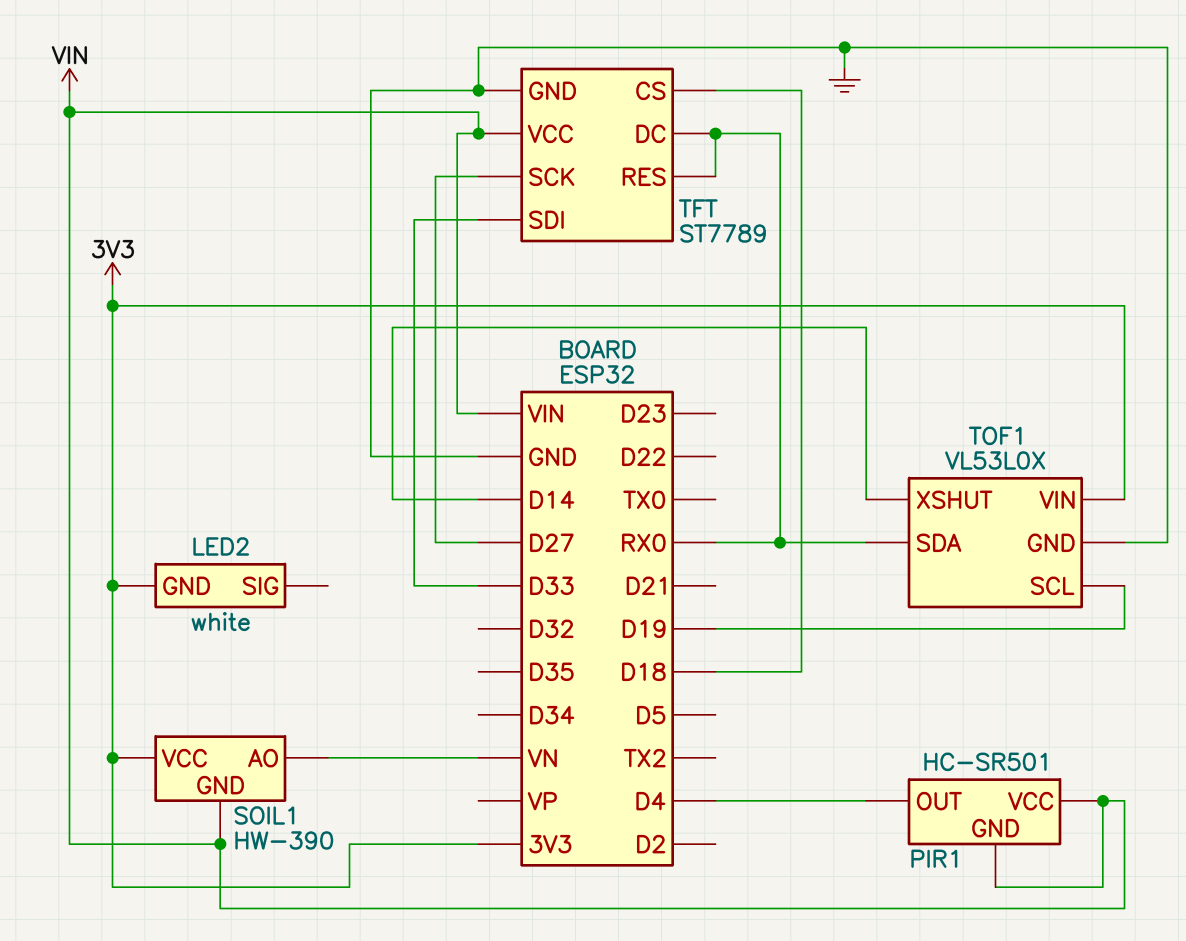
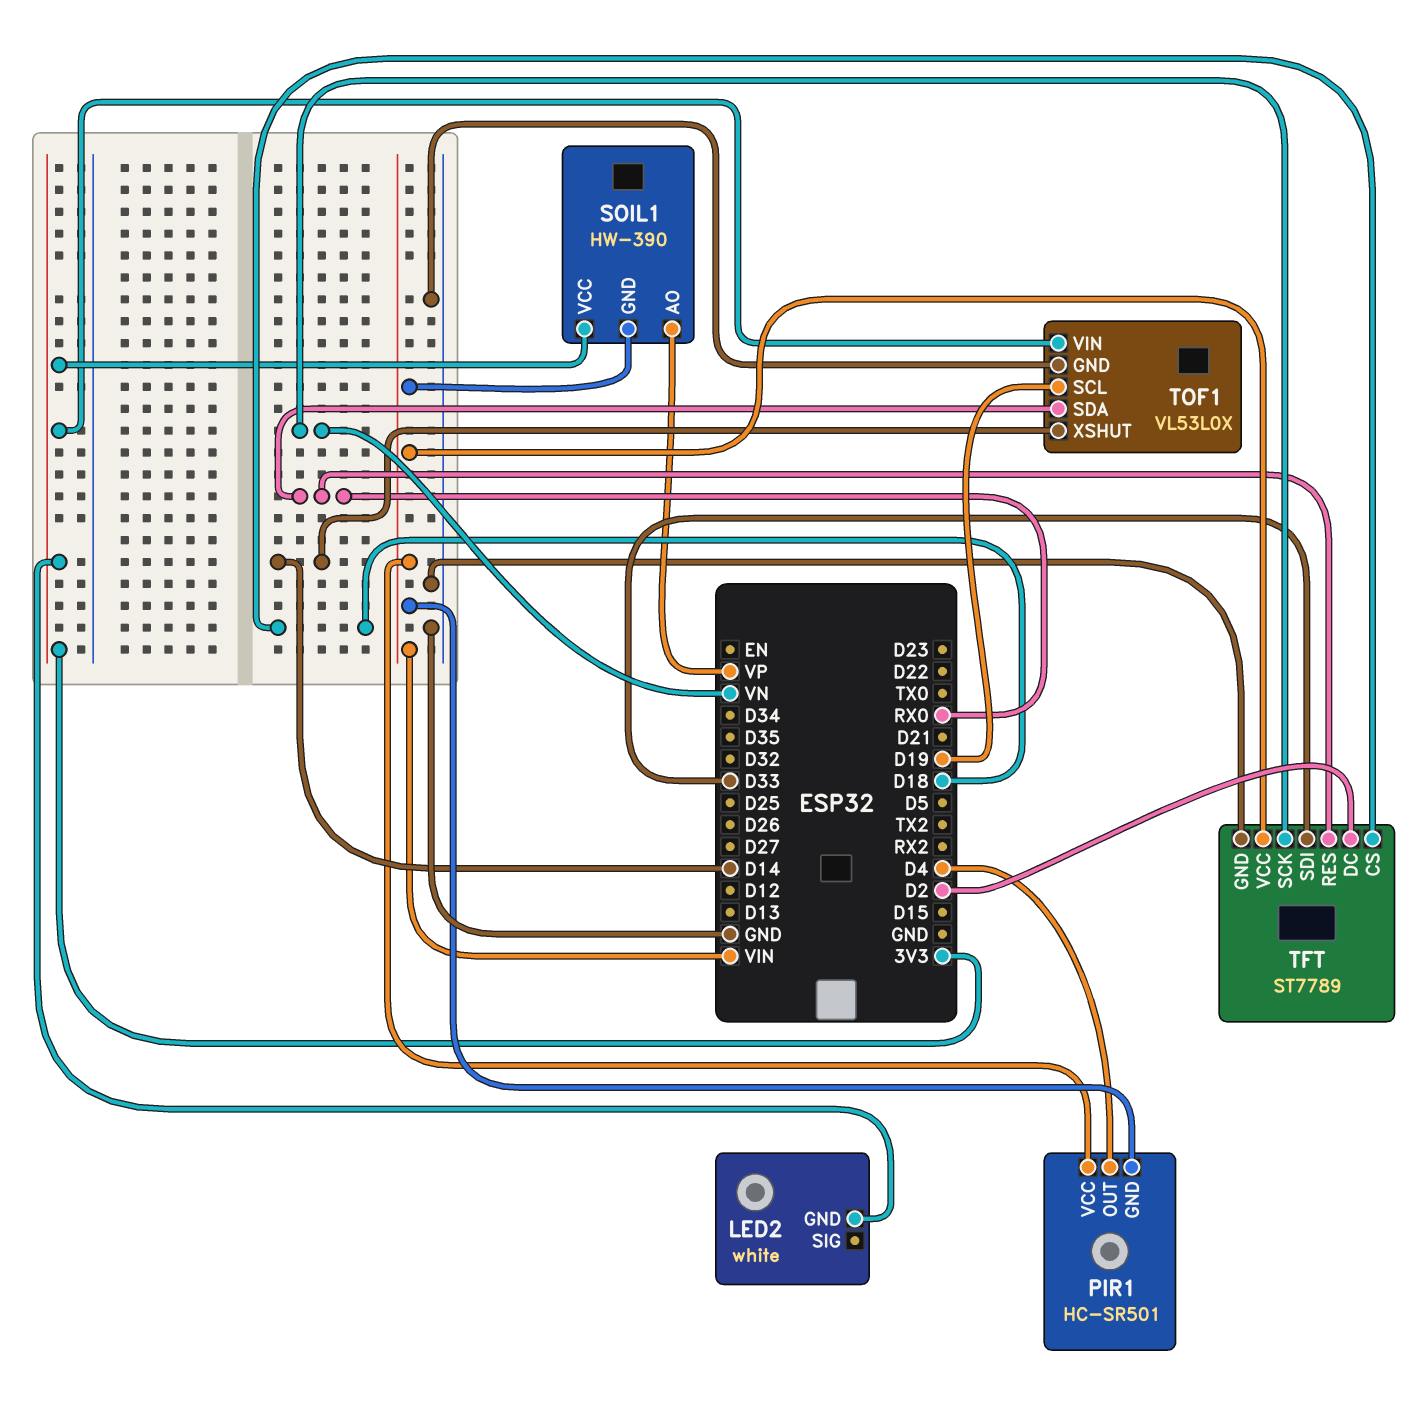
SOIL1 pin AO: VN -> VP
TFT pin DC: RX0 -> D2
TFT pin SCK: D27 -> VN

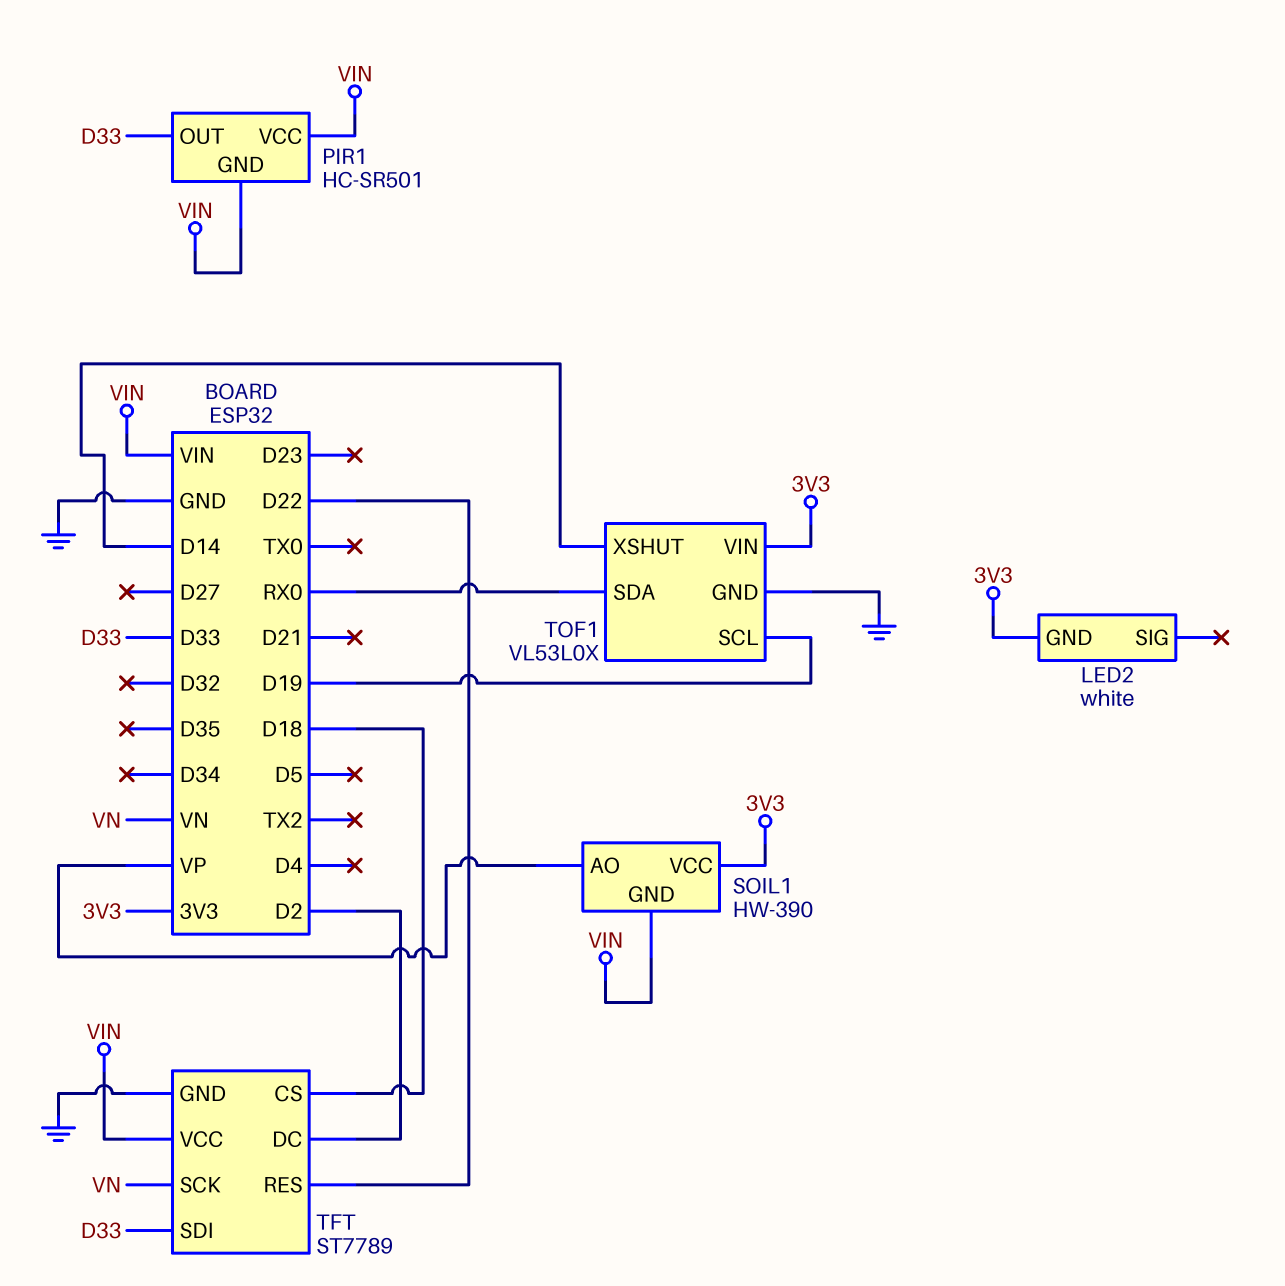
PIR1 pin OUT: D4 -> D33
TFT pin RES: RX0 -> D22

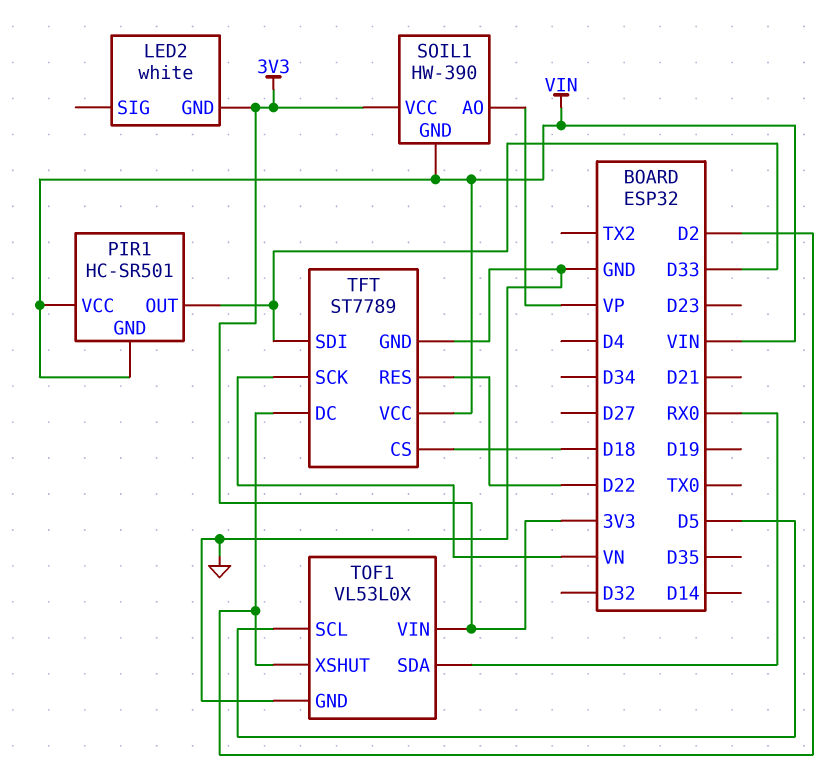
TOF1 pin SCL: D19 -> D5
TOF1 pin XSHUT: D14 -> D2

